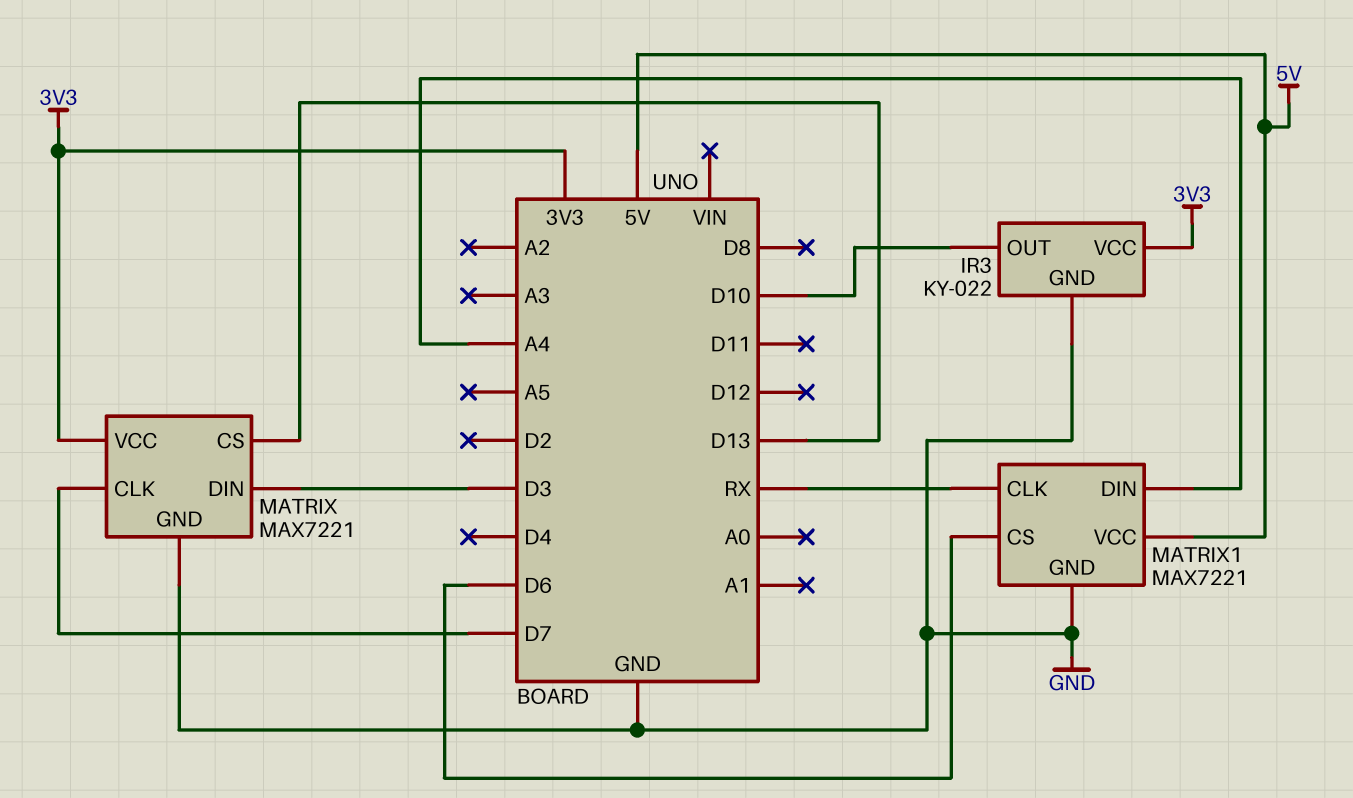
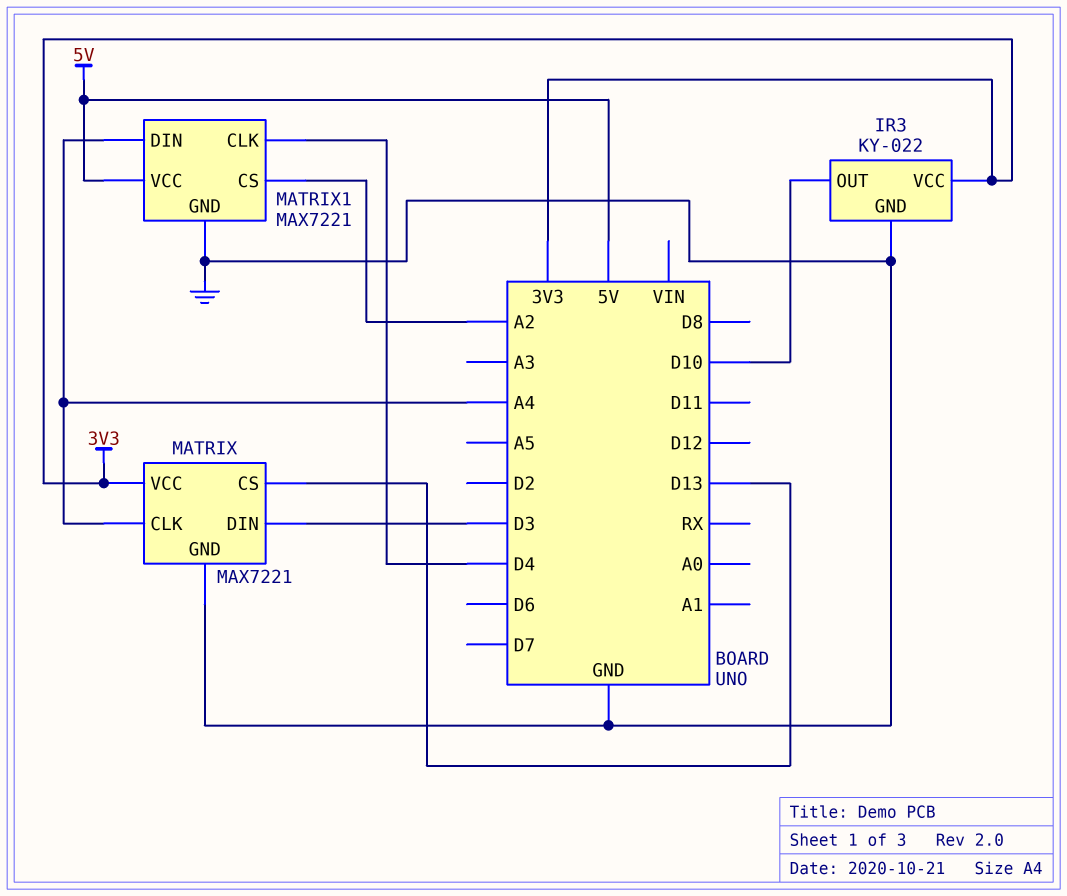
MATRIX pin CLK: D7 -> A4
MATRIX1 pin CLK: RX -> D4
MATRIX1 pin CS: D6 -> A2

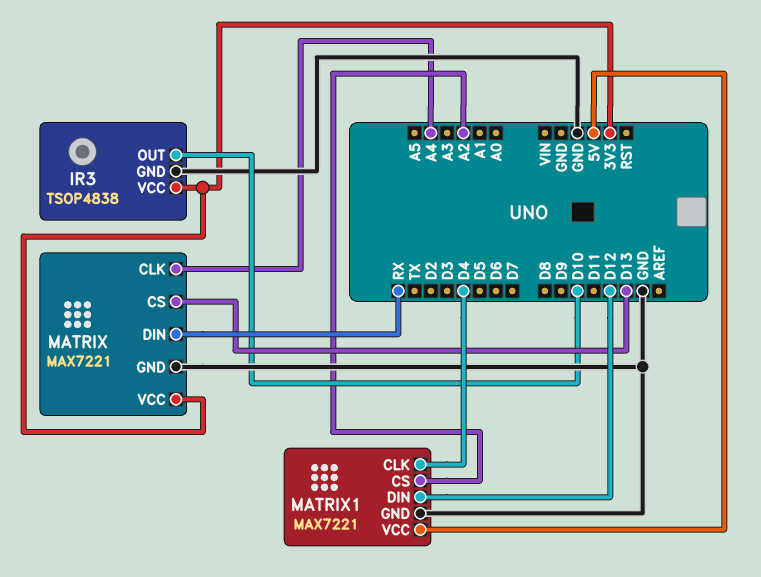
IR3: KY-022 -> TSOP4838
MATRIX pin DIN: D3 -> RX
MATRIX1 pin DIN: A4 -> D12

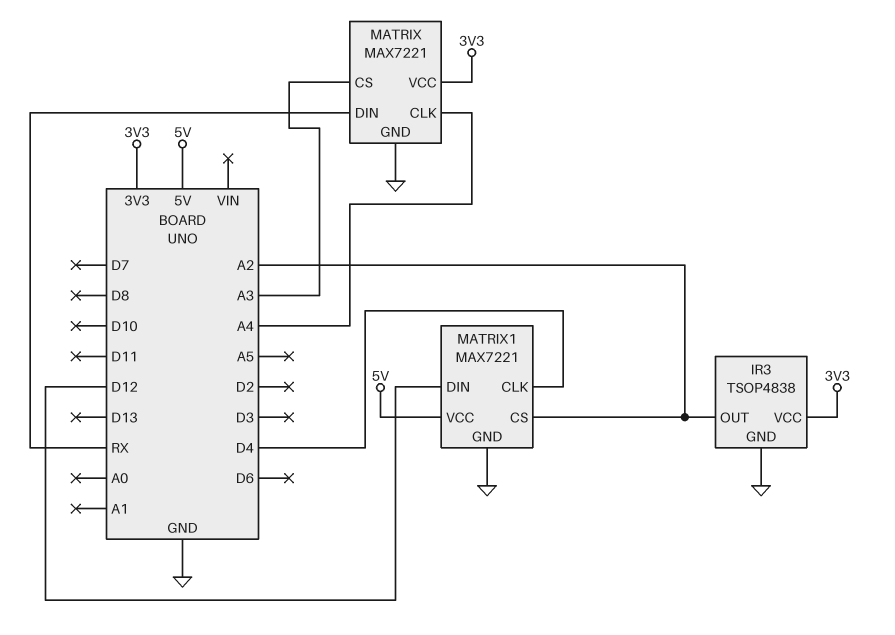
IR3 pin OUT: D10 -> A2
MATRIX pin CS: D13 -> A3

